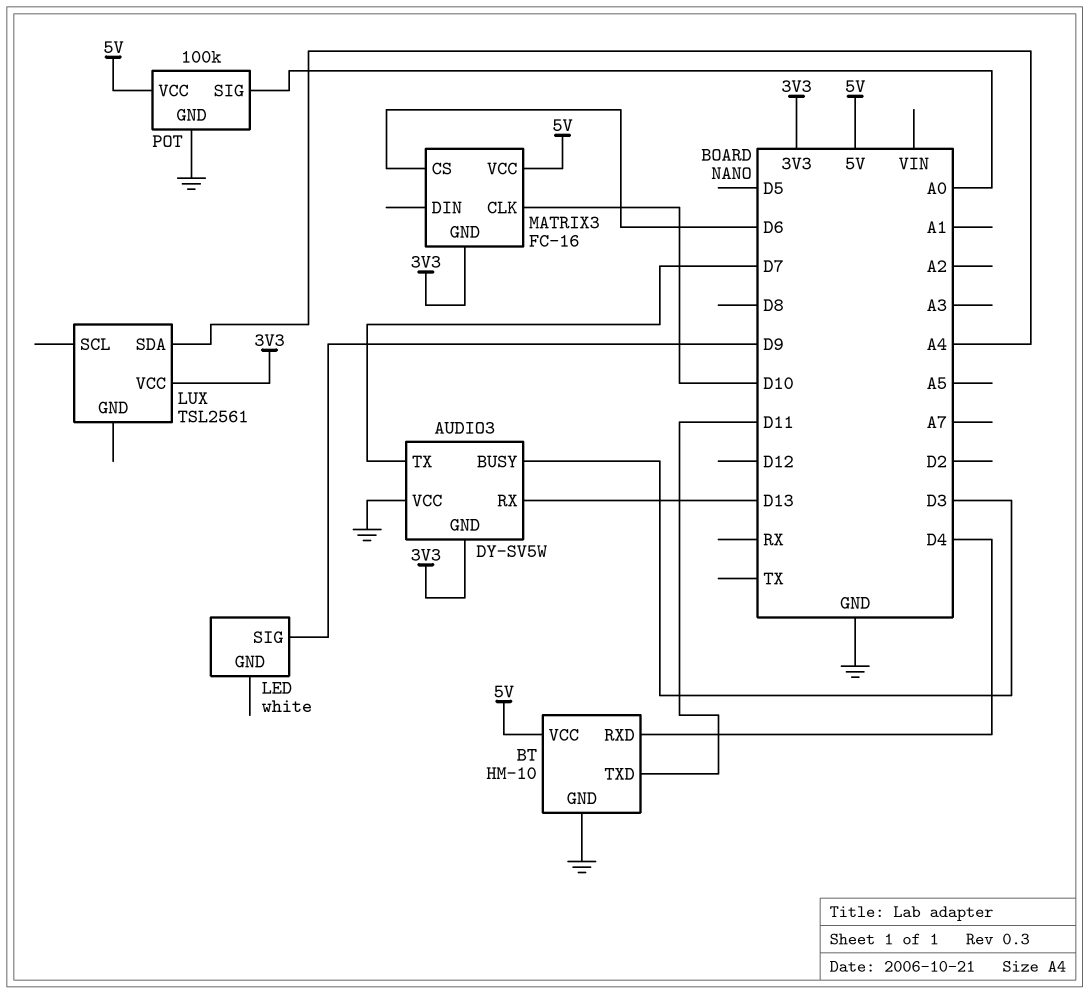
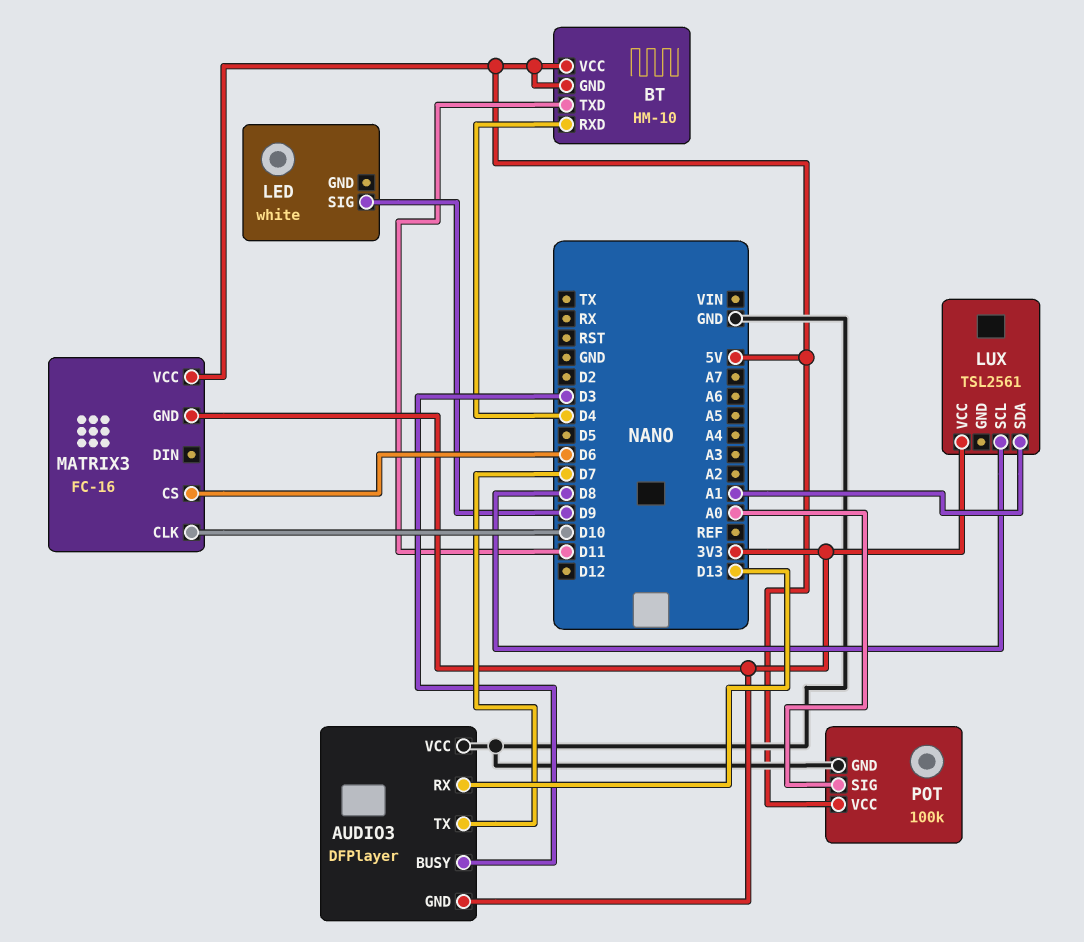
AUDIO3: DY-SV5W -> DFPlayer
BT pin GND: GND -> 5V
LUX pin SCL: none -> D8
LUX pin SDA: A4 -> A1

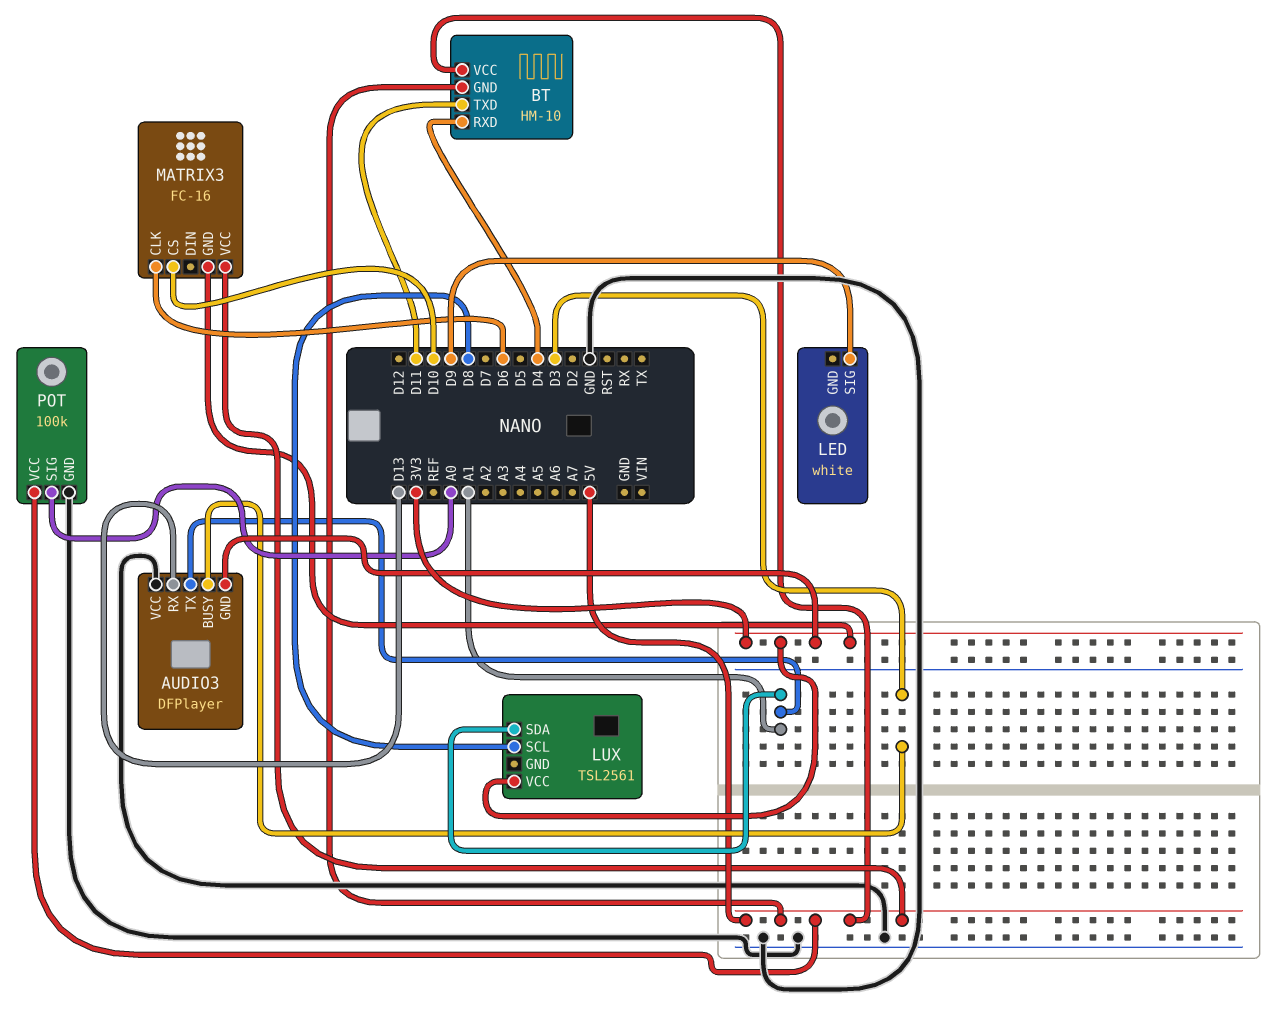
AUDIO3 pin TX: D7 -> A1
MATRIX3 pin CLK: D10 -> D6
MATRIX3 pin CS: D6 -> D10

